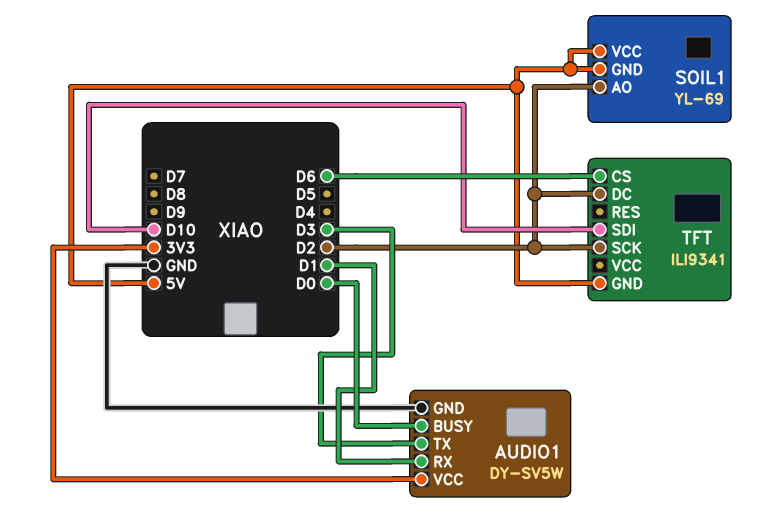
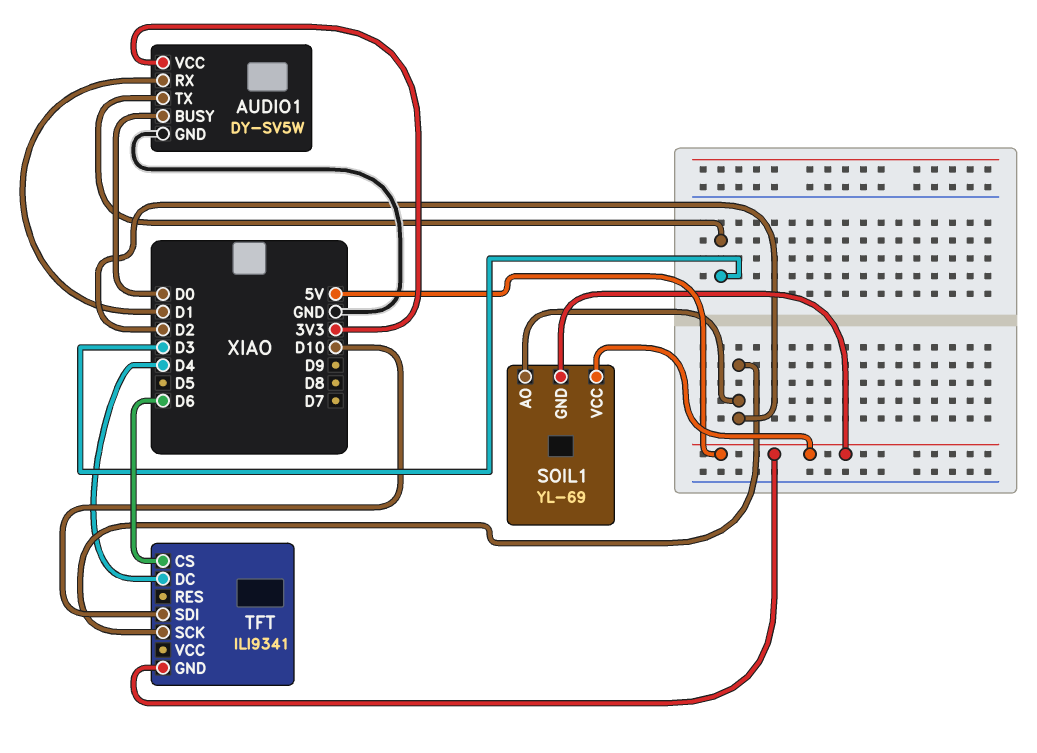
TFT pin DC: D2 -> D4

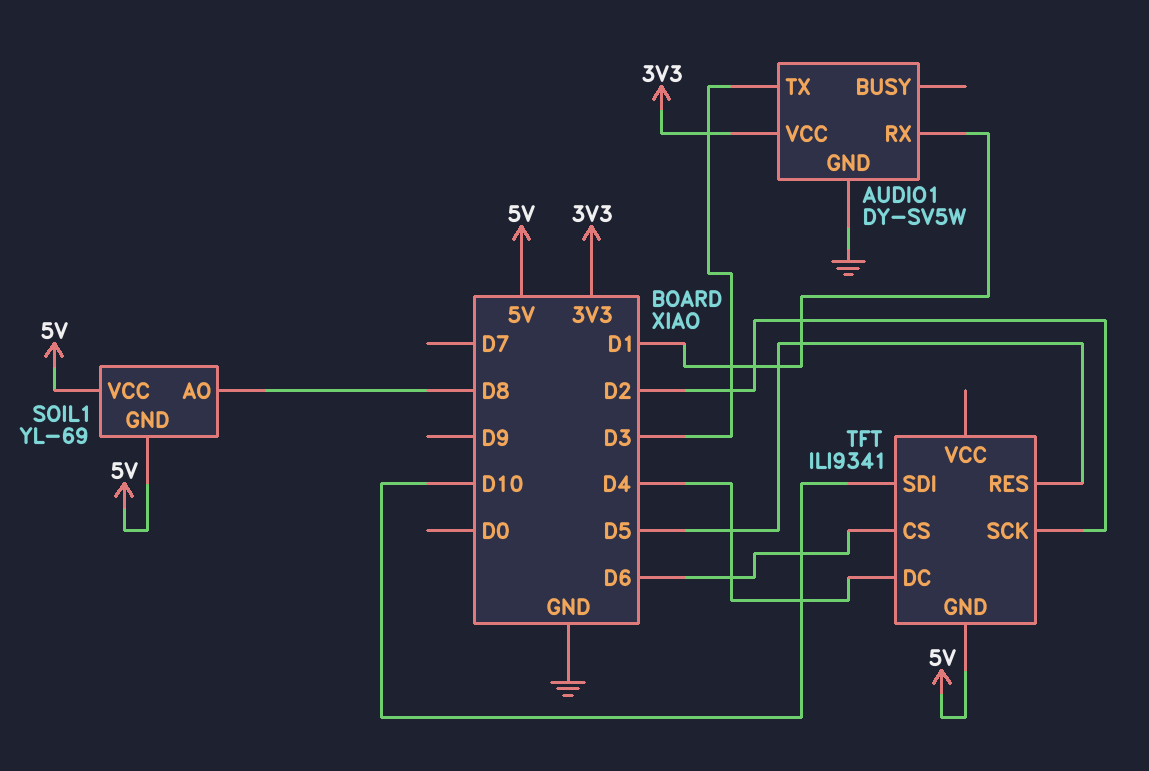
AUDIO1 pin BUSY: D0 -> none
SOIL1 pin AO: D2 -> D8
TFT pin RES: none -> D5

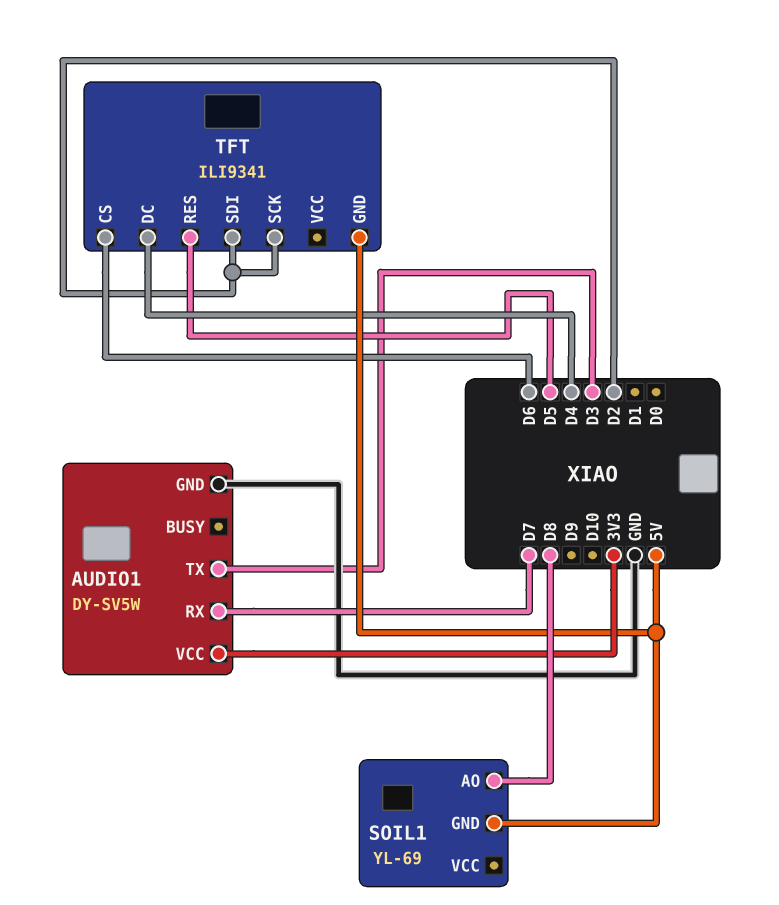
AUDIO1 pin RX: D1 -> D7
SOIL1 pin VCC: 5V -> none
TFT pin SDI: D10 -> D2

